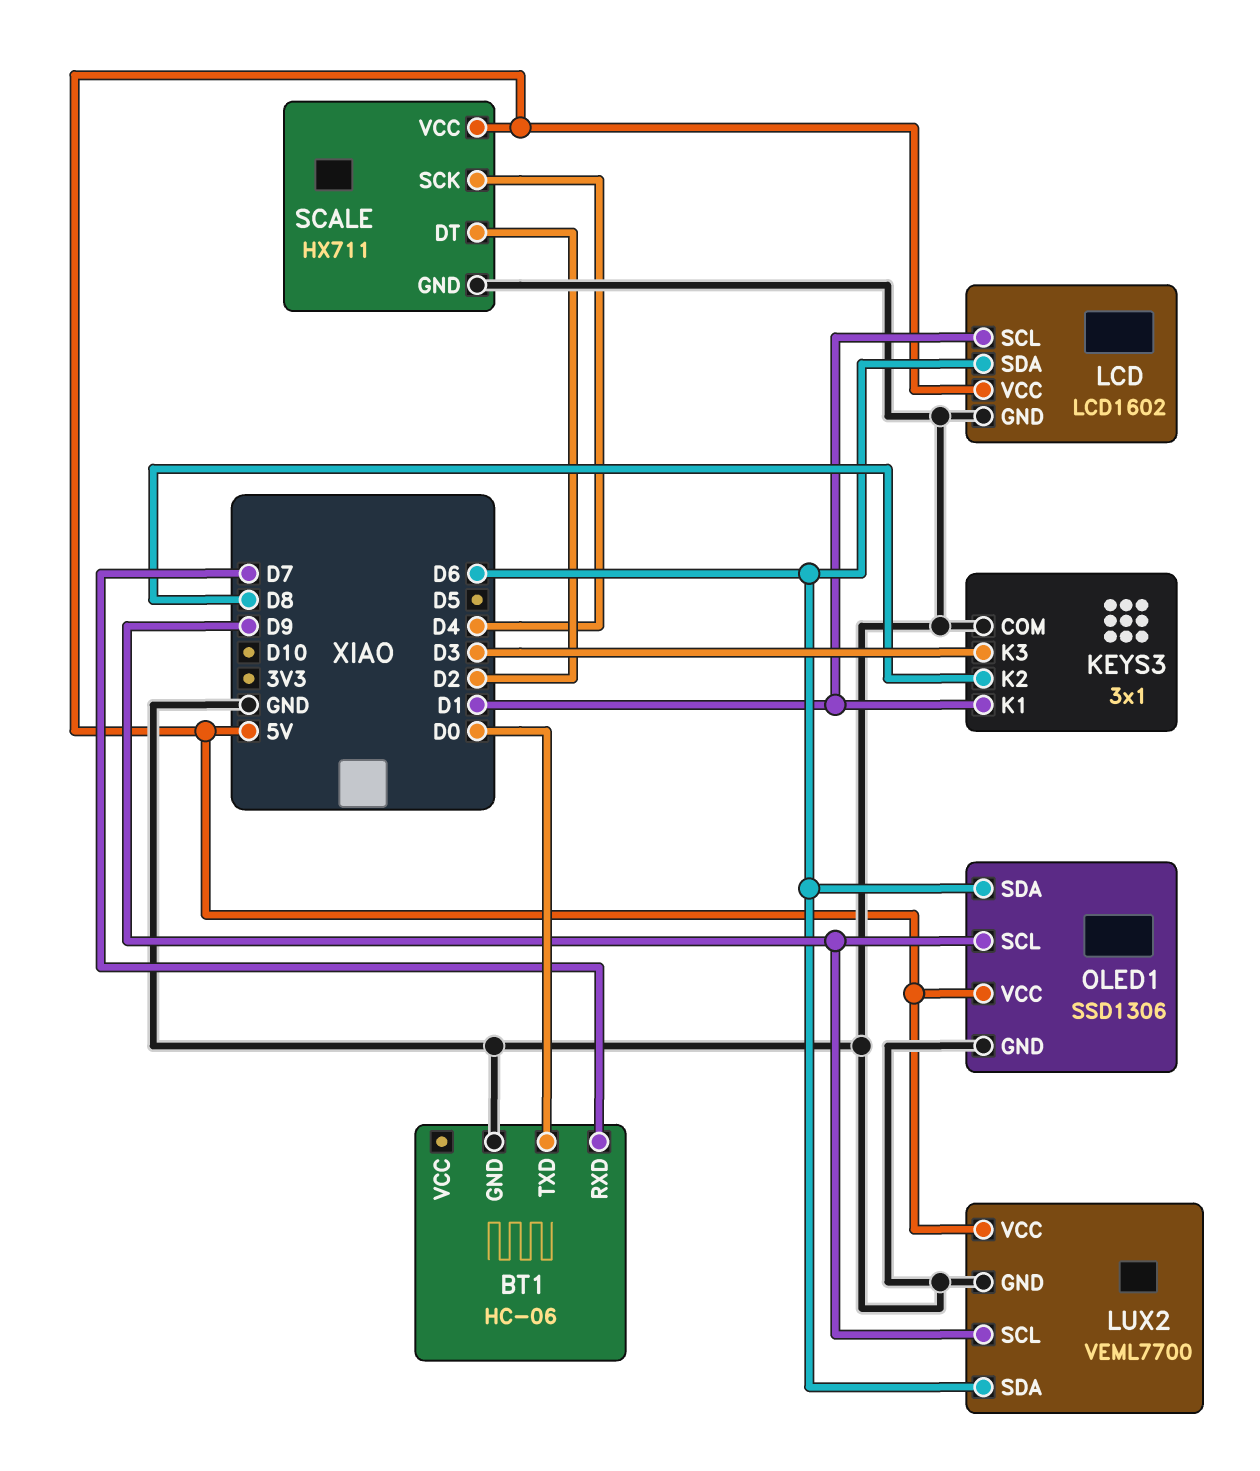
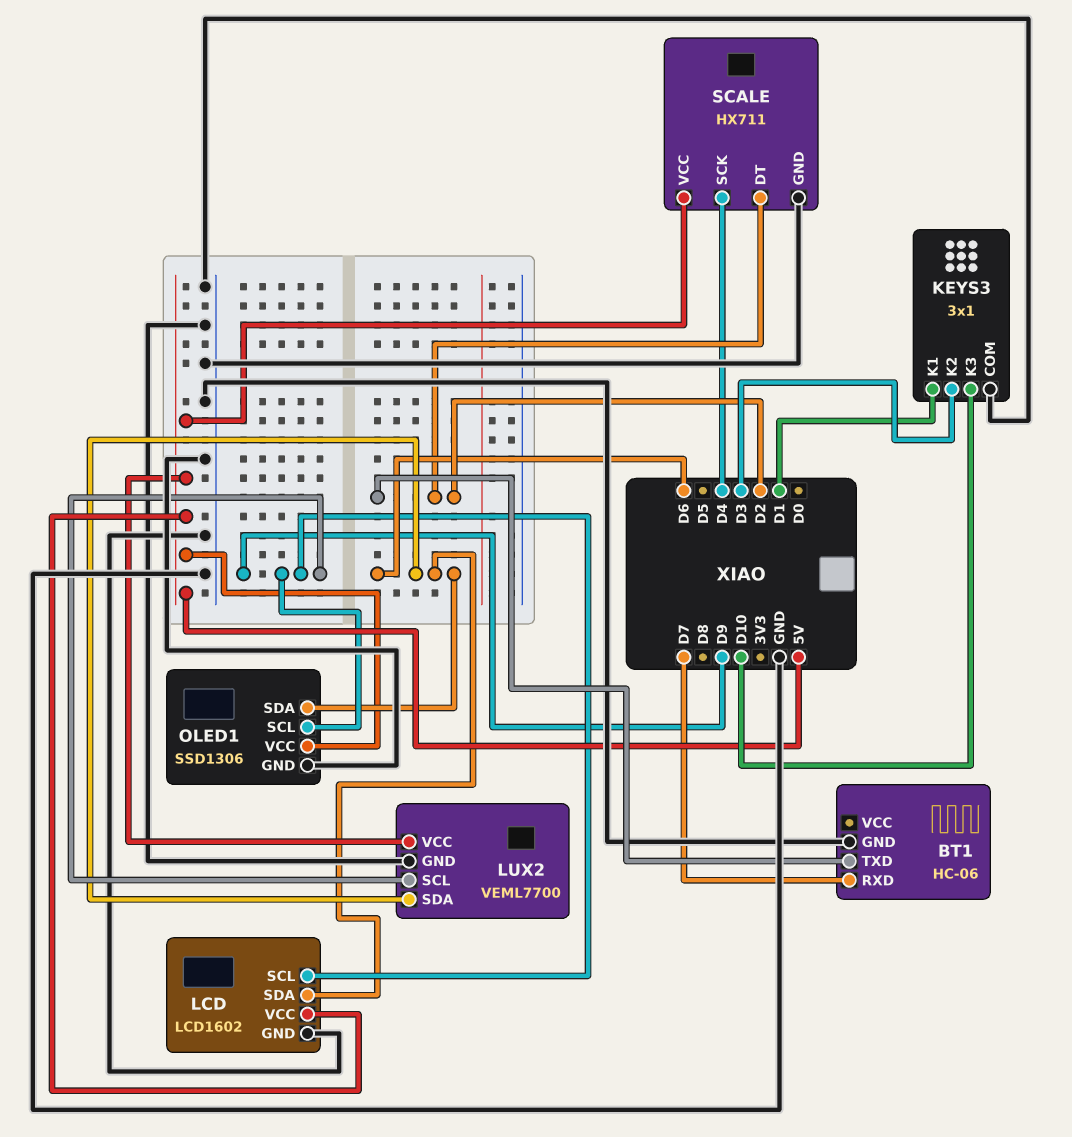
BT1 pin TXD: D0 -> D2
KEYS3 pin K2: D8 -> D3
KEYS3 pin K3: D3 -> D10
LCD pin SCL: D1 -> D9

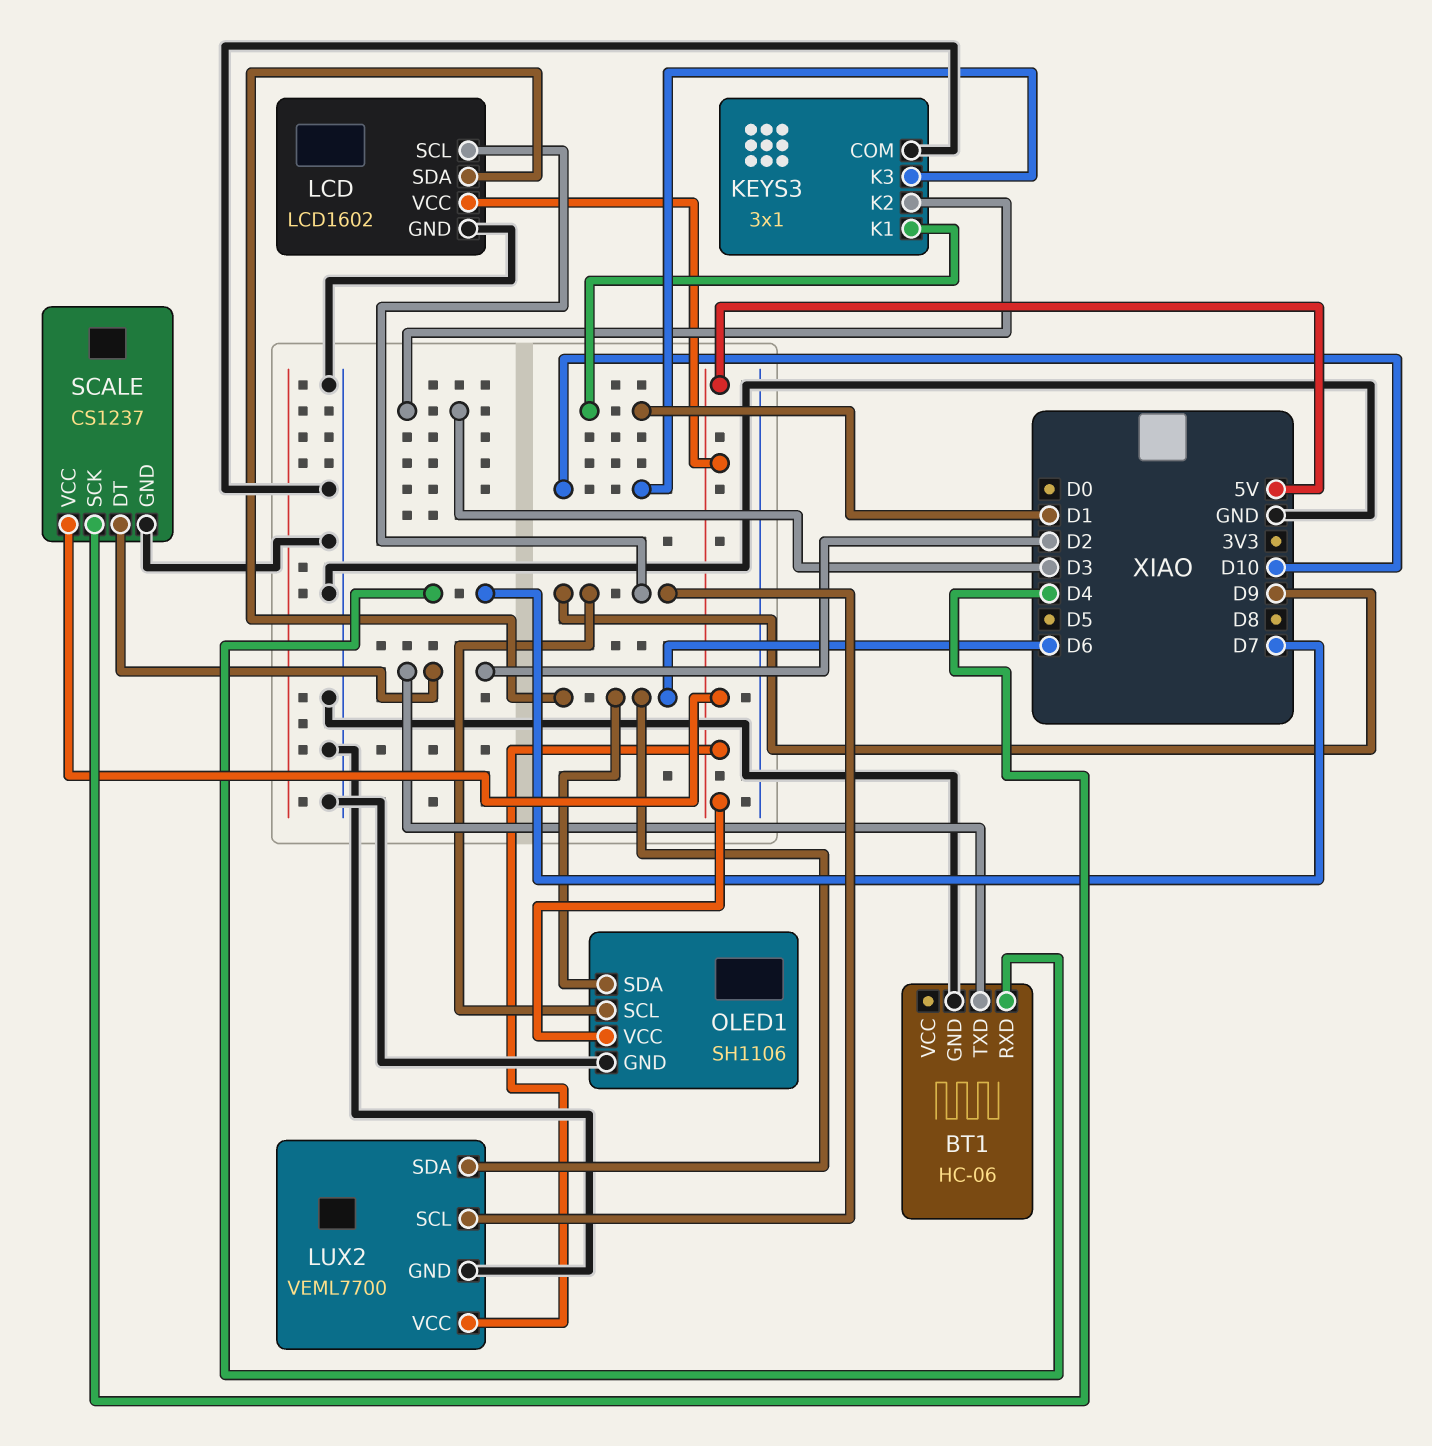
OLED1: SSD1306 -> SH1106
SCALE: HX711 -> CS1237

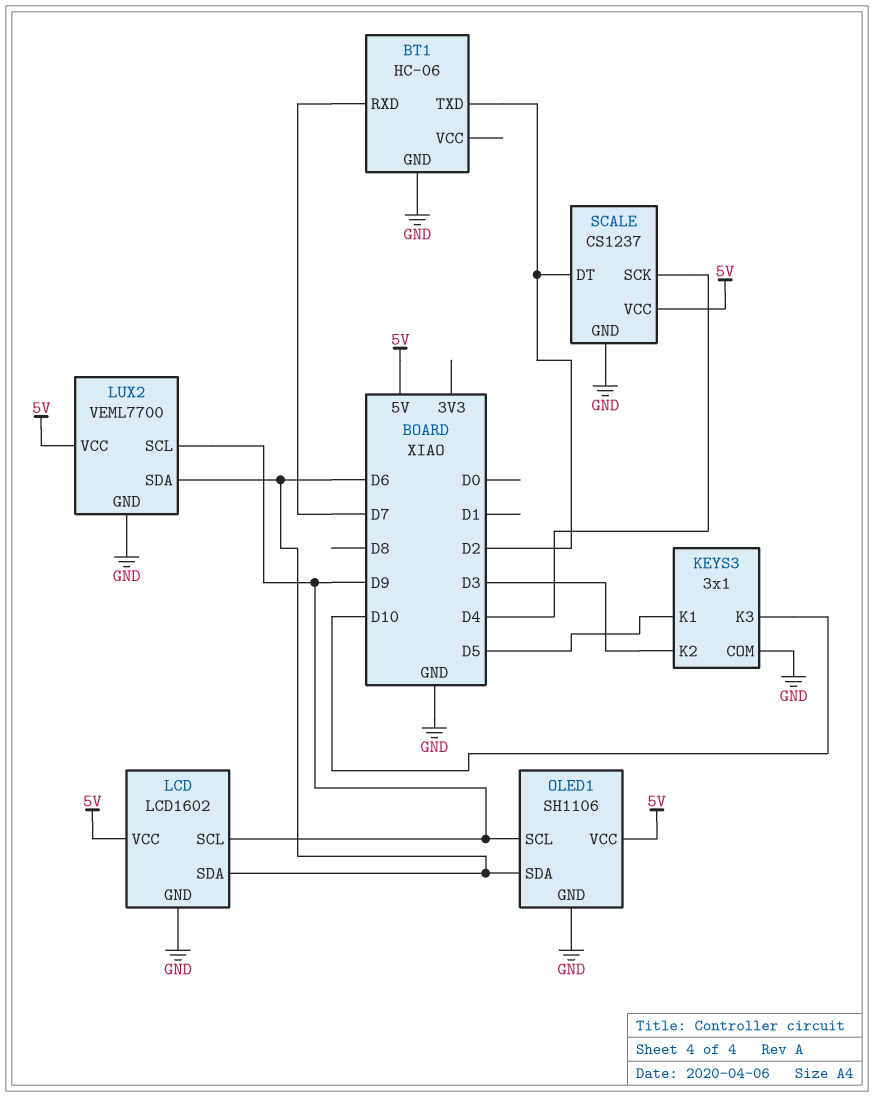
KEYS3 pin K1: D1 -> D5

